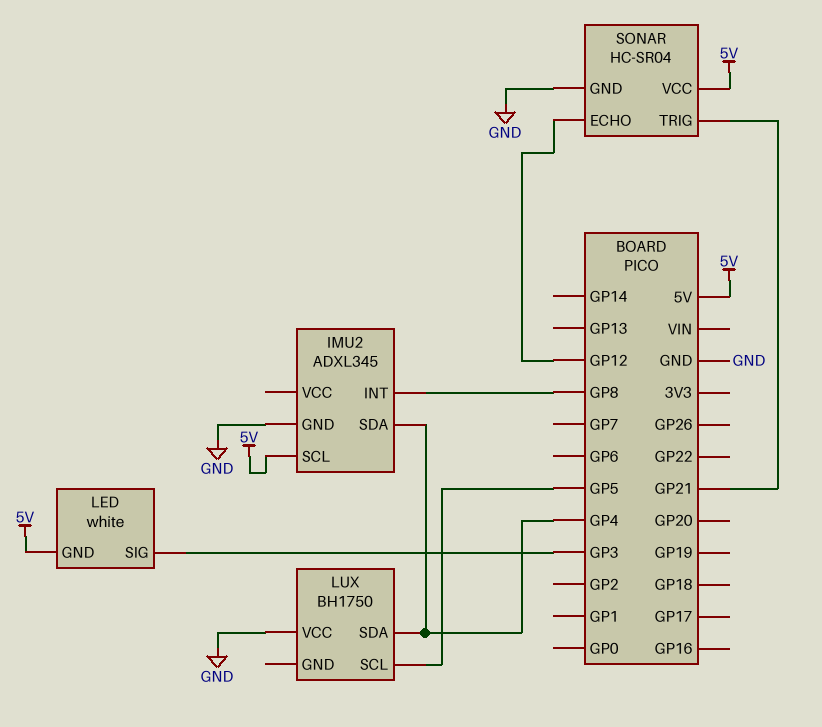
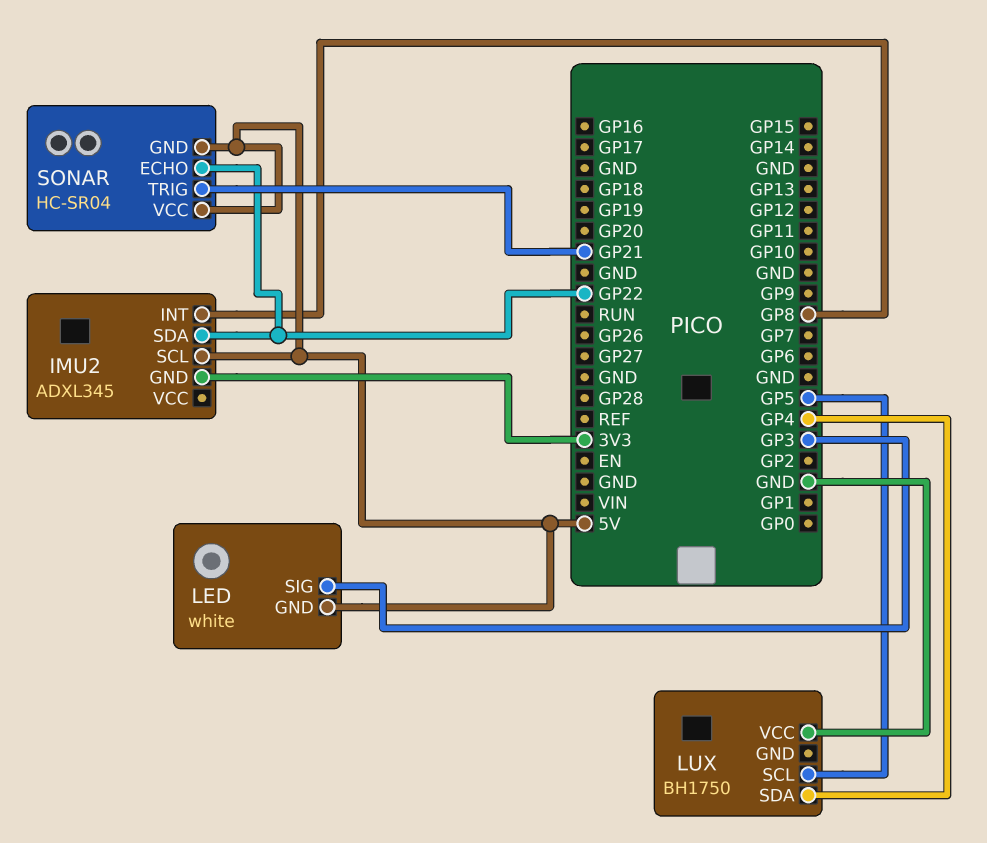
IMU2 pin GND: GND -> 3V3
IMU2 pin SDA: GP4 -> GP22
SONAR pin ECHO: GP12 -> GP22
SONAR pin GND: GND -> 5V

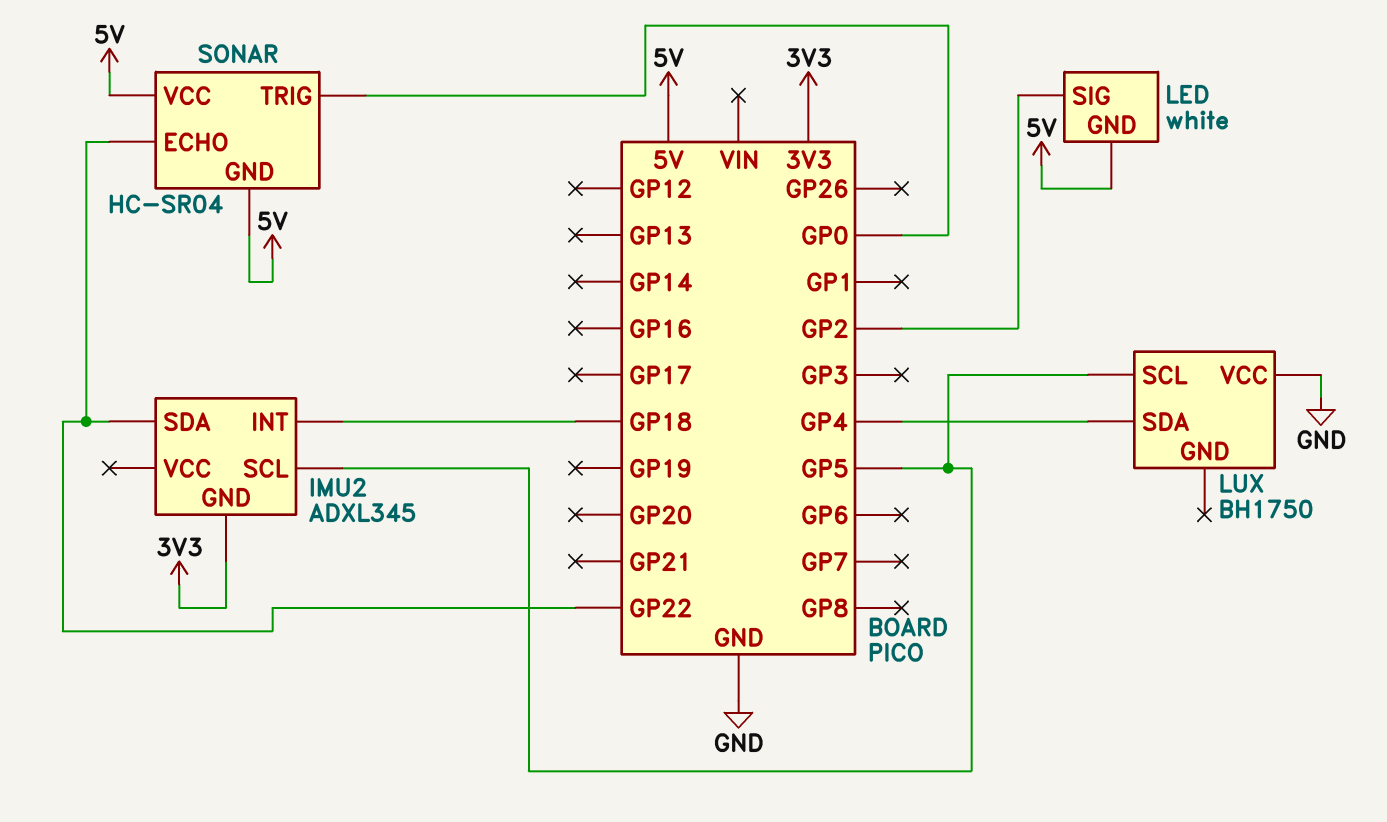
IMU2 pin INT: GP8 -> GP18
IMU2 pin SCL: 5V -> GP5
LED pin SIG: GP3 -> GP2
SONAR pin TRIG: GP21 -> GP0

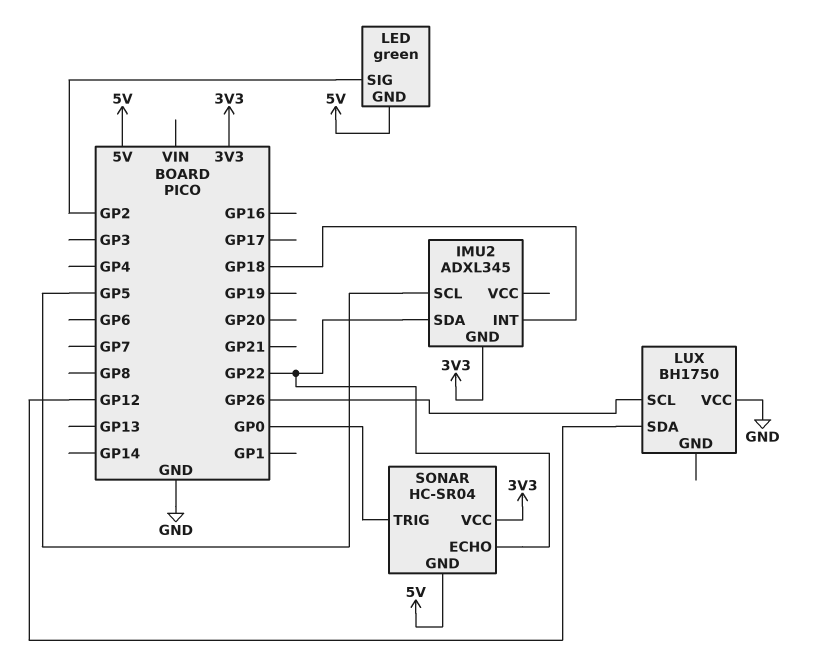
LED: white -> green
LUX pin SCL: GP5 -> GP26
LUX pin SDA: GP4 -> GP12
SONAR pin VCC: 5V -> 3V3

